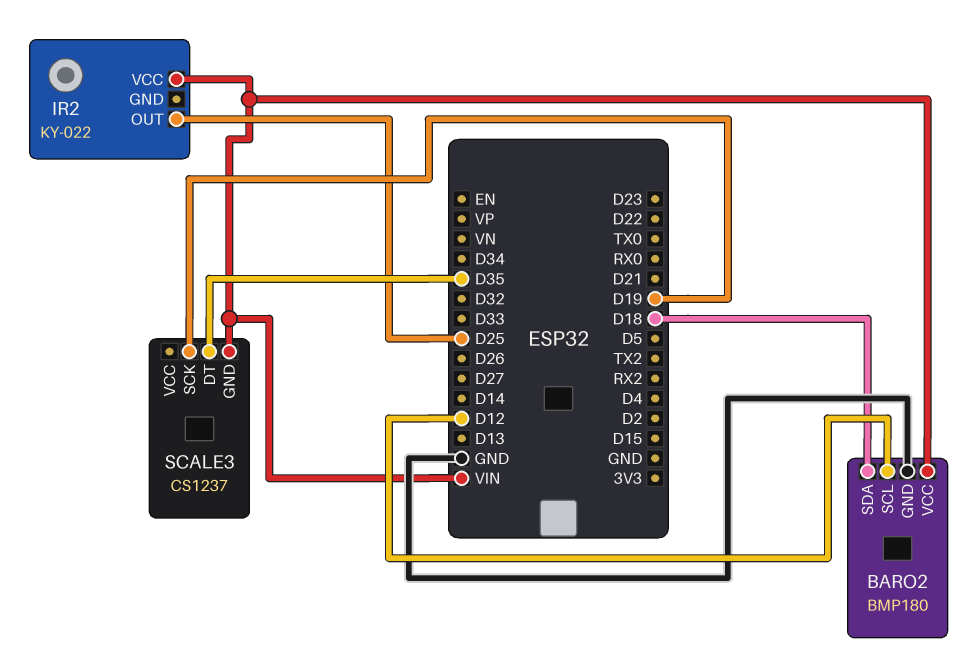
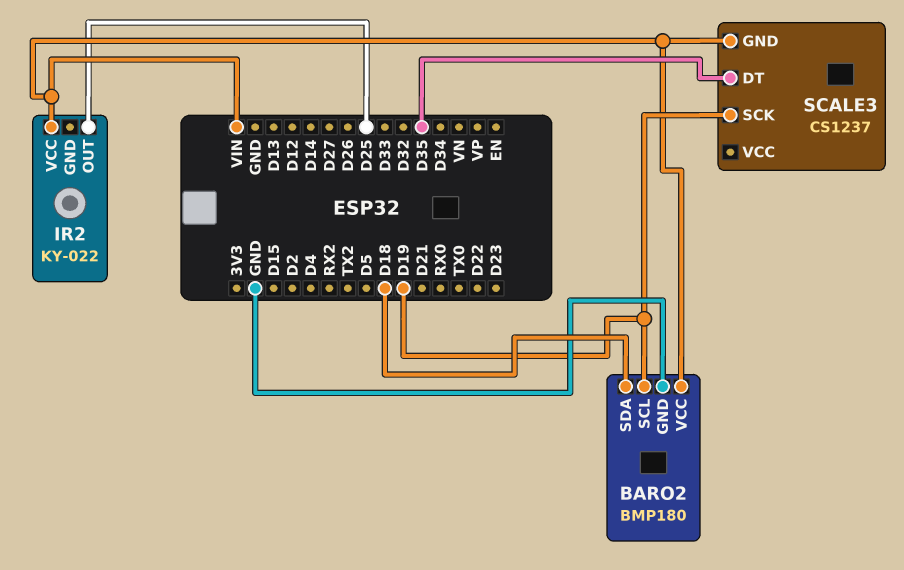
BARO2 pin SCL: D12 -> D19

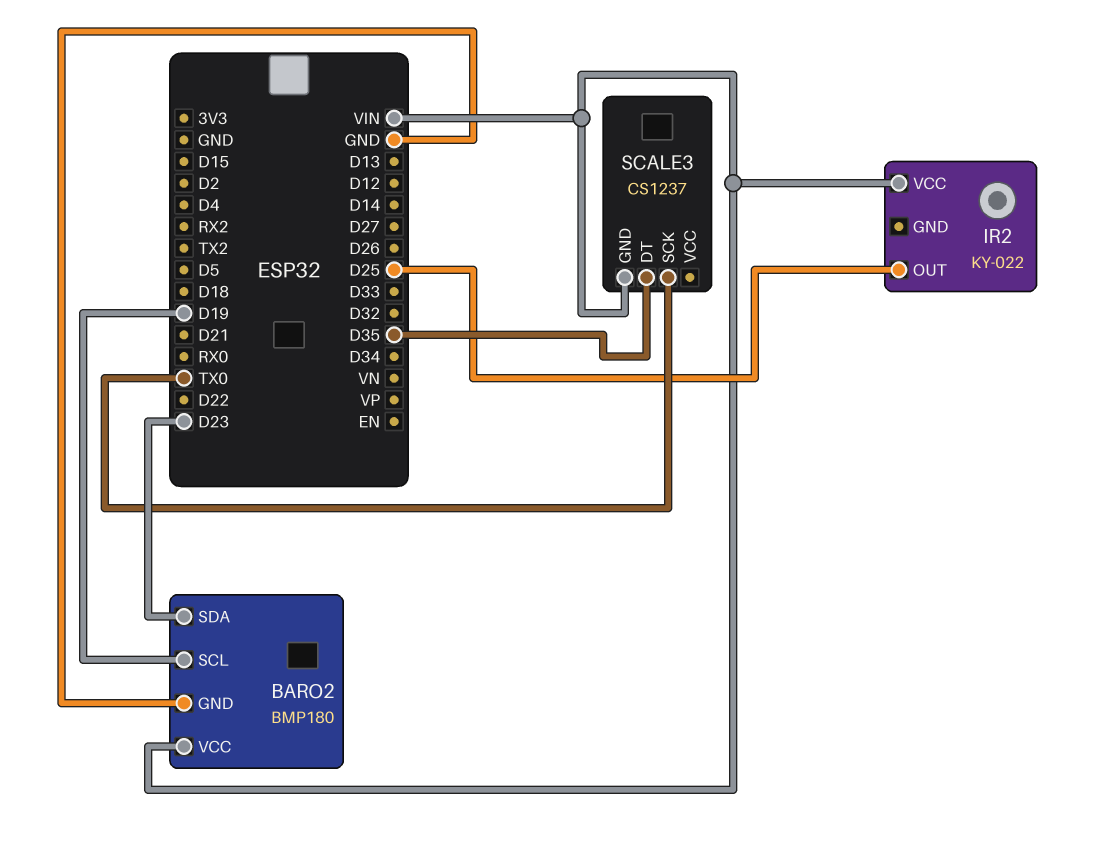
BARO2 pin SDA: D18 -> D23
SCALE3 pin SCK: D19 -> TX0

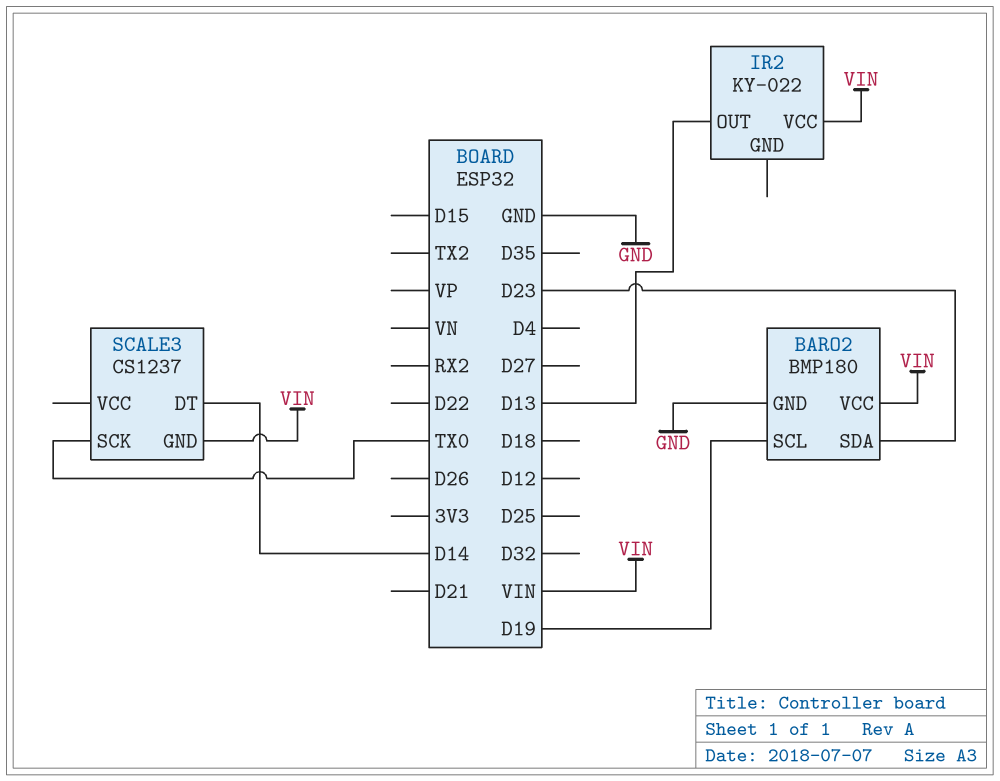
IR2 pin OUT: D25 -> D13
SCALE3 pin DT: D35 -> D14

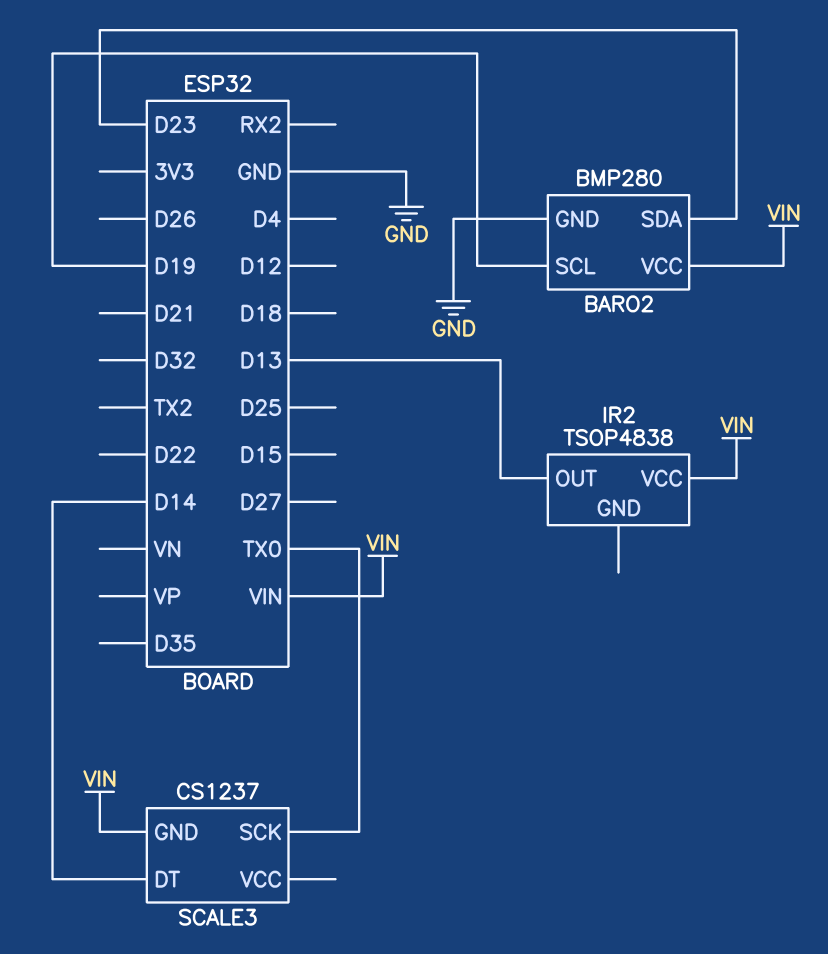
BARO2: BMP180 -> BMP280
IR2: KY-022 -> TSOP4838

